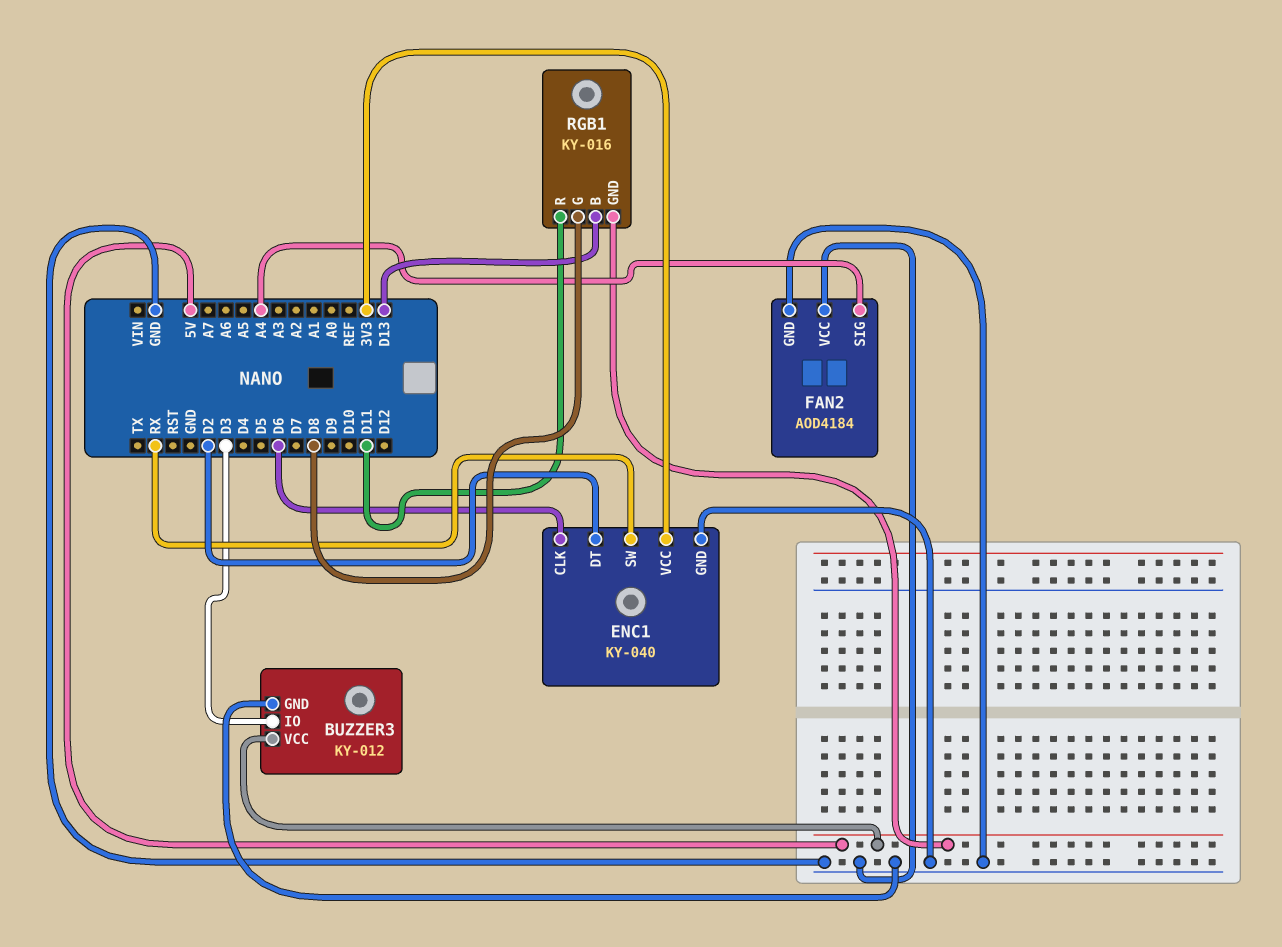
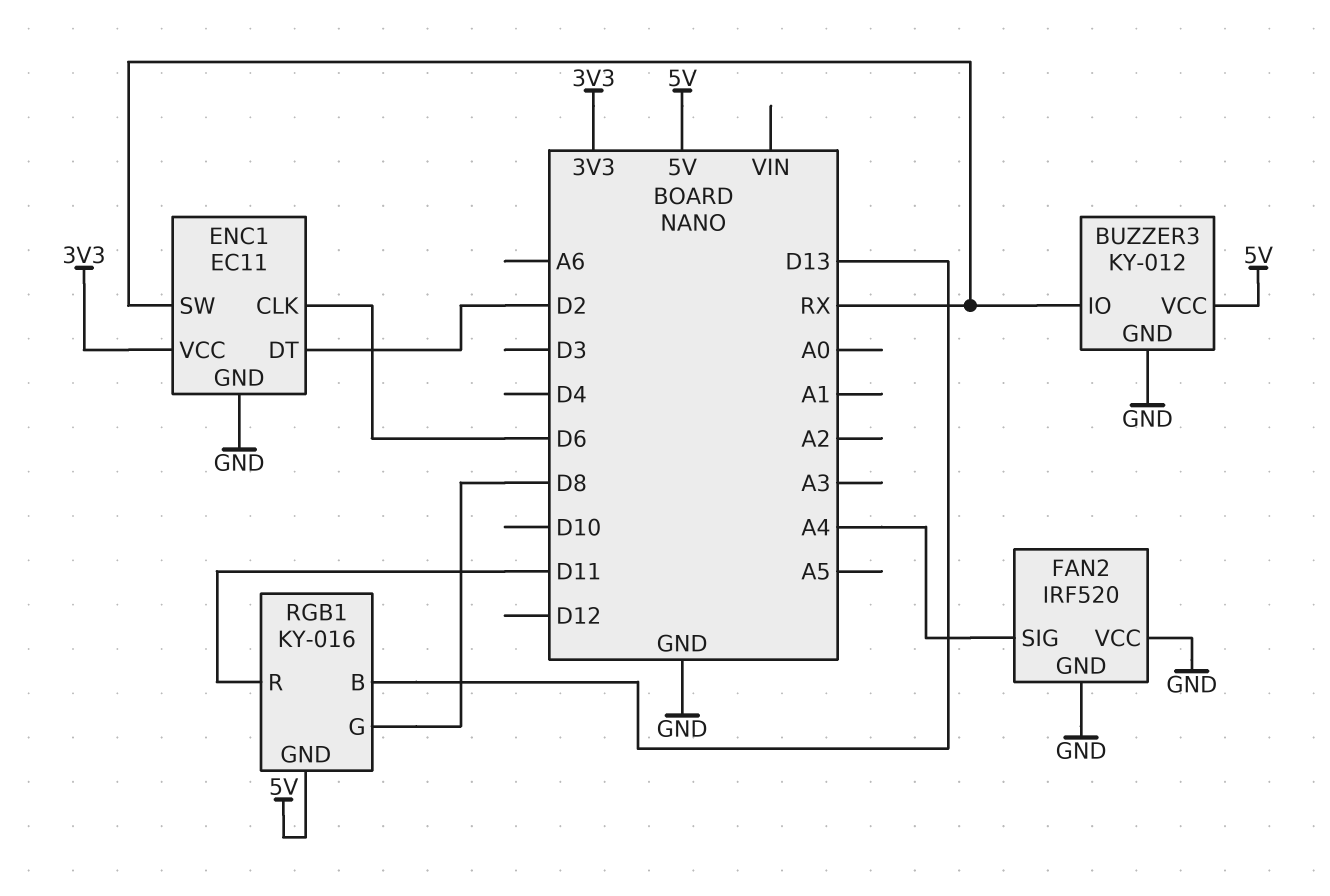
BUZZER3 pin IO: D3 -> RX
ENC1: KY-040 -> EC11
FAN2: AOD4184 -> IRF520

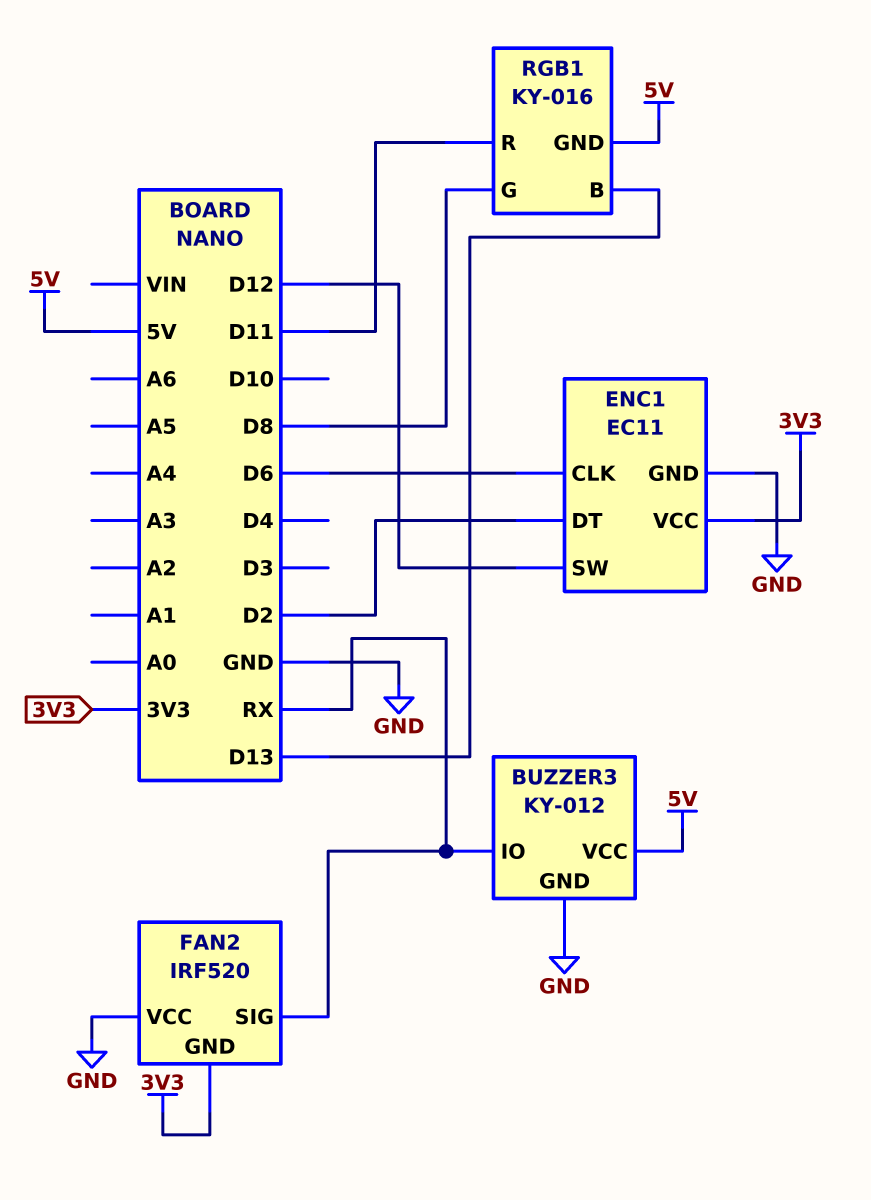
ENC1 pin SW: RX -> D12
FAN2 pin GND: GND -> 3V3
FAN2 pin SIG: A4 -> RX

